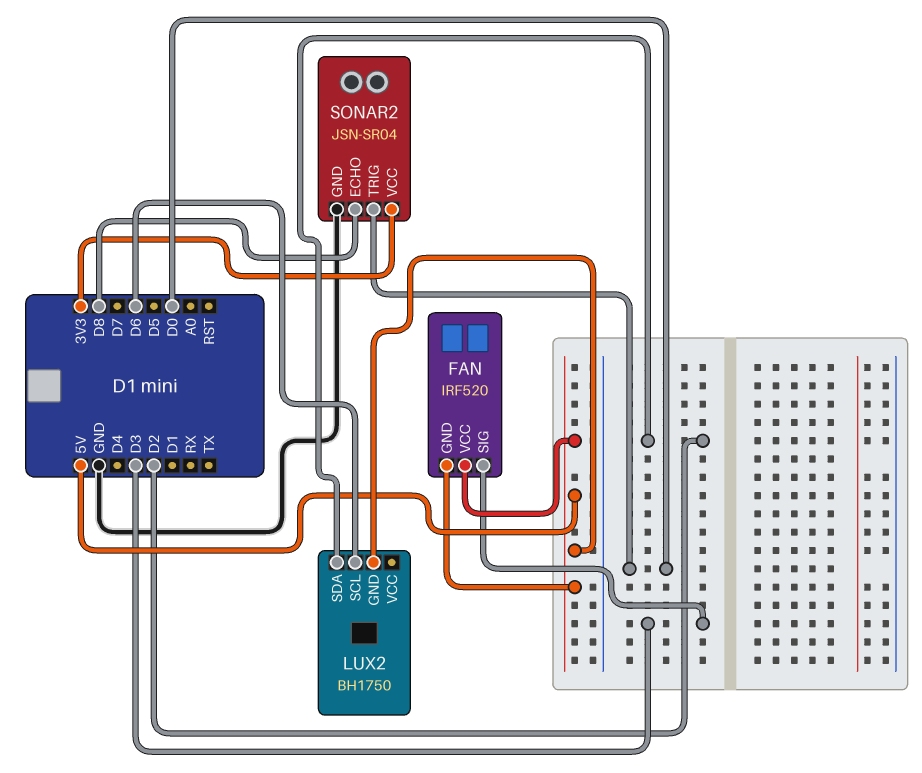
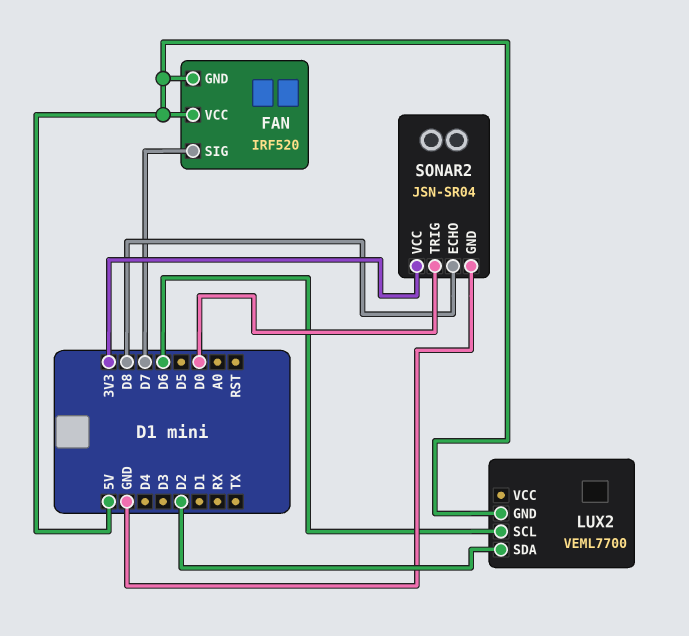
FAN pin SIG: D3 -> D7
LUX2: BH1750 -> VEML7700

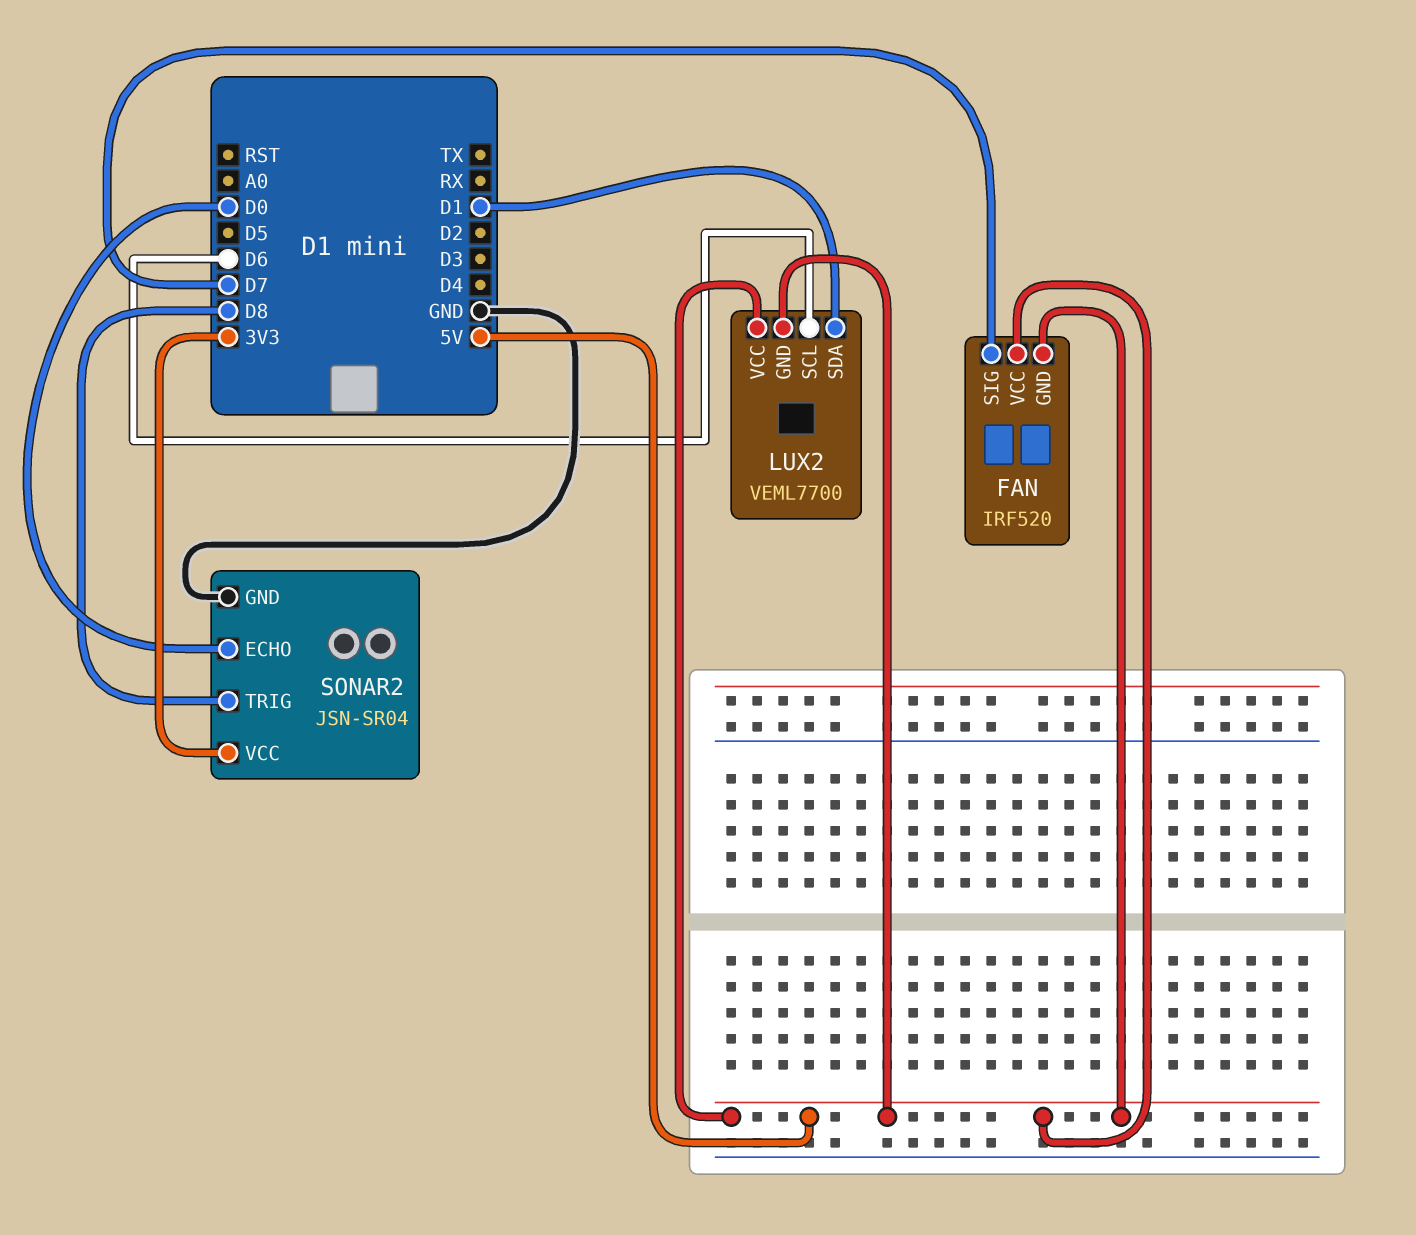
LUX2 pin SDA: D2 -> D1
LUX2 pin VCC: none -> 5V
SONAR2 pin ECHO: D8 -> D0
SONAR2 pin TRIG: D0 -> D8

